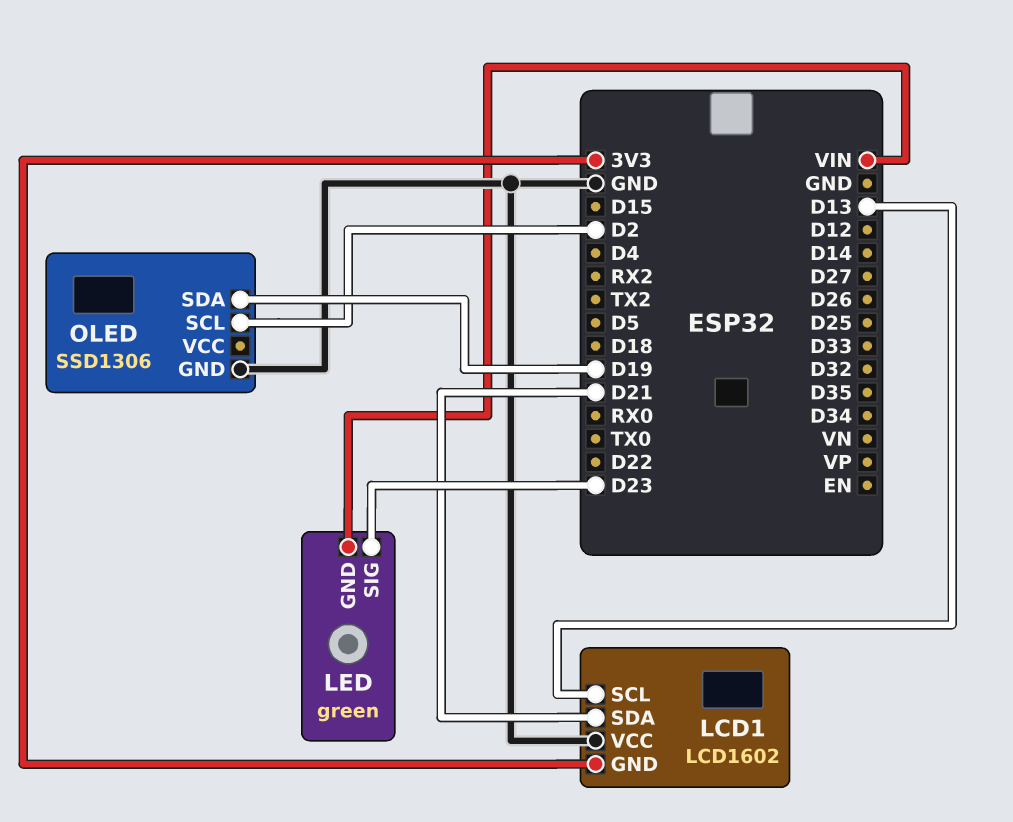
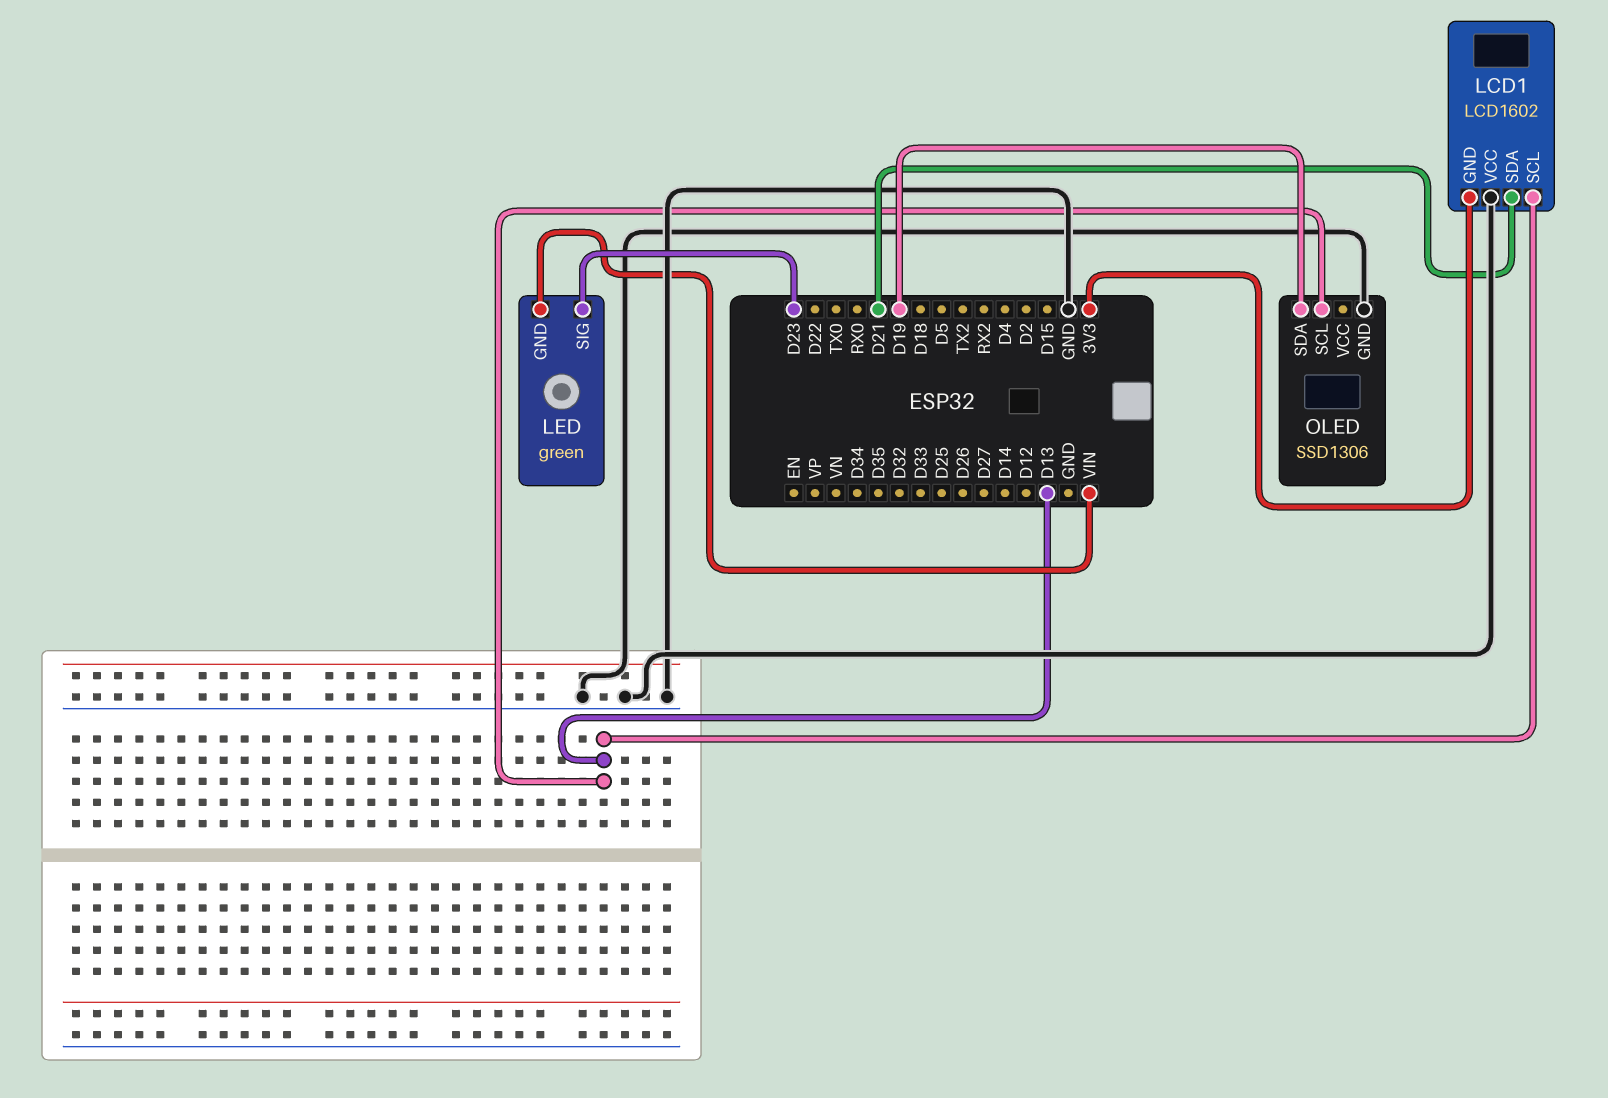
OLED pin SCL: D2 -> D13

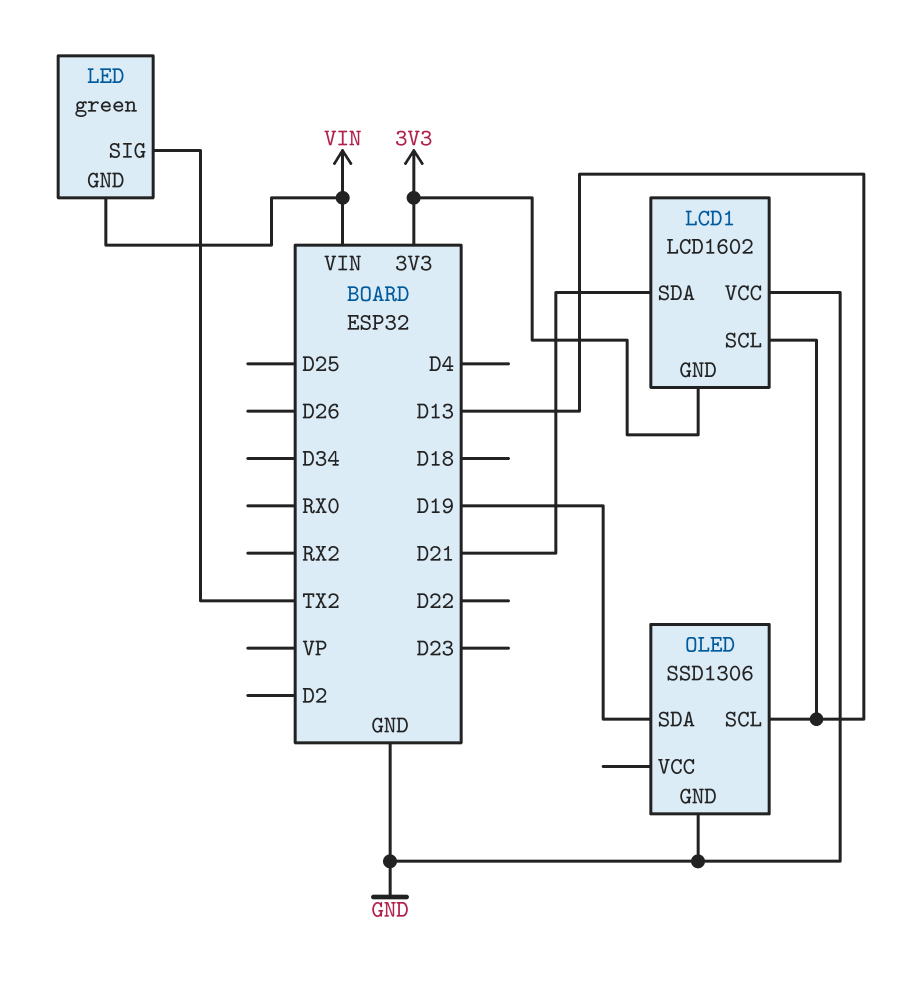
LED pin SIG: D23 -> TX2

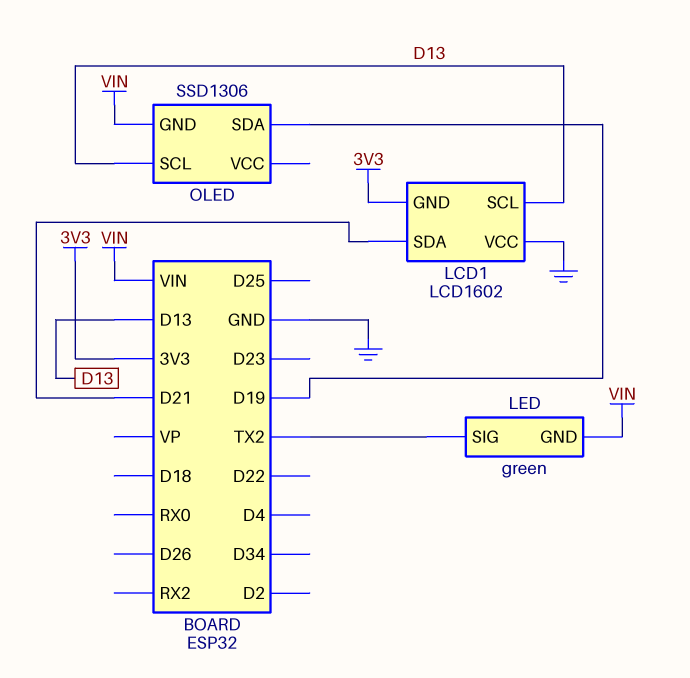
OLED pin GND: GND -> VIN

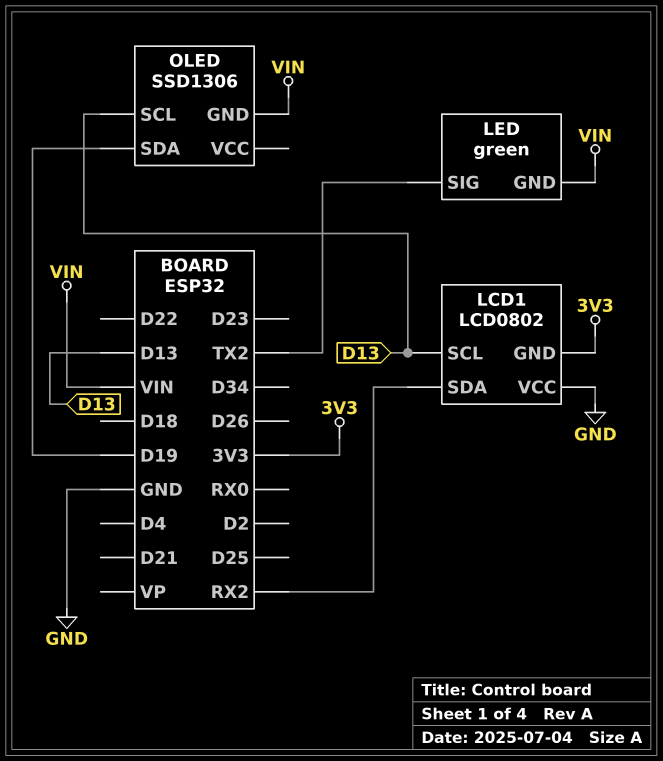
LCD1: LCD1602 -> LCD0802
LCD1 pin SDA: D21 -> RX2

